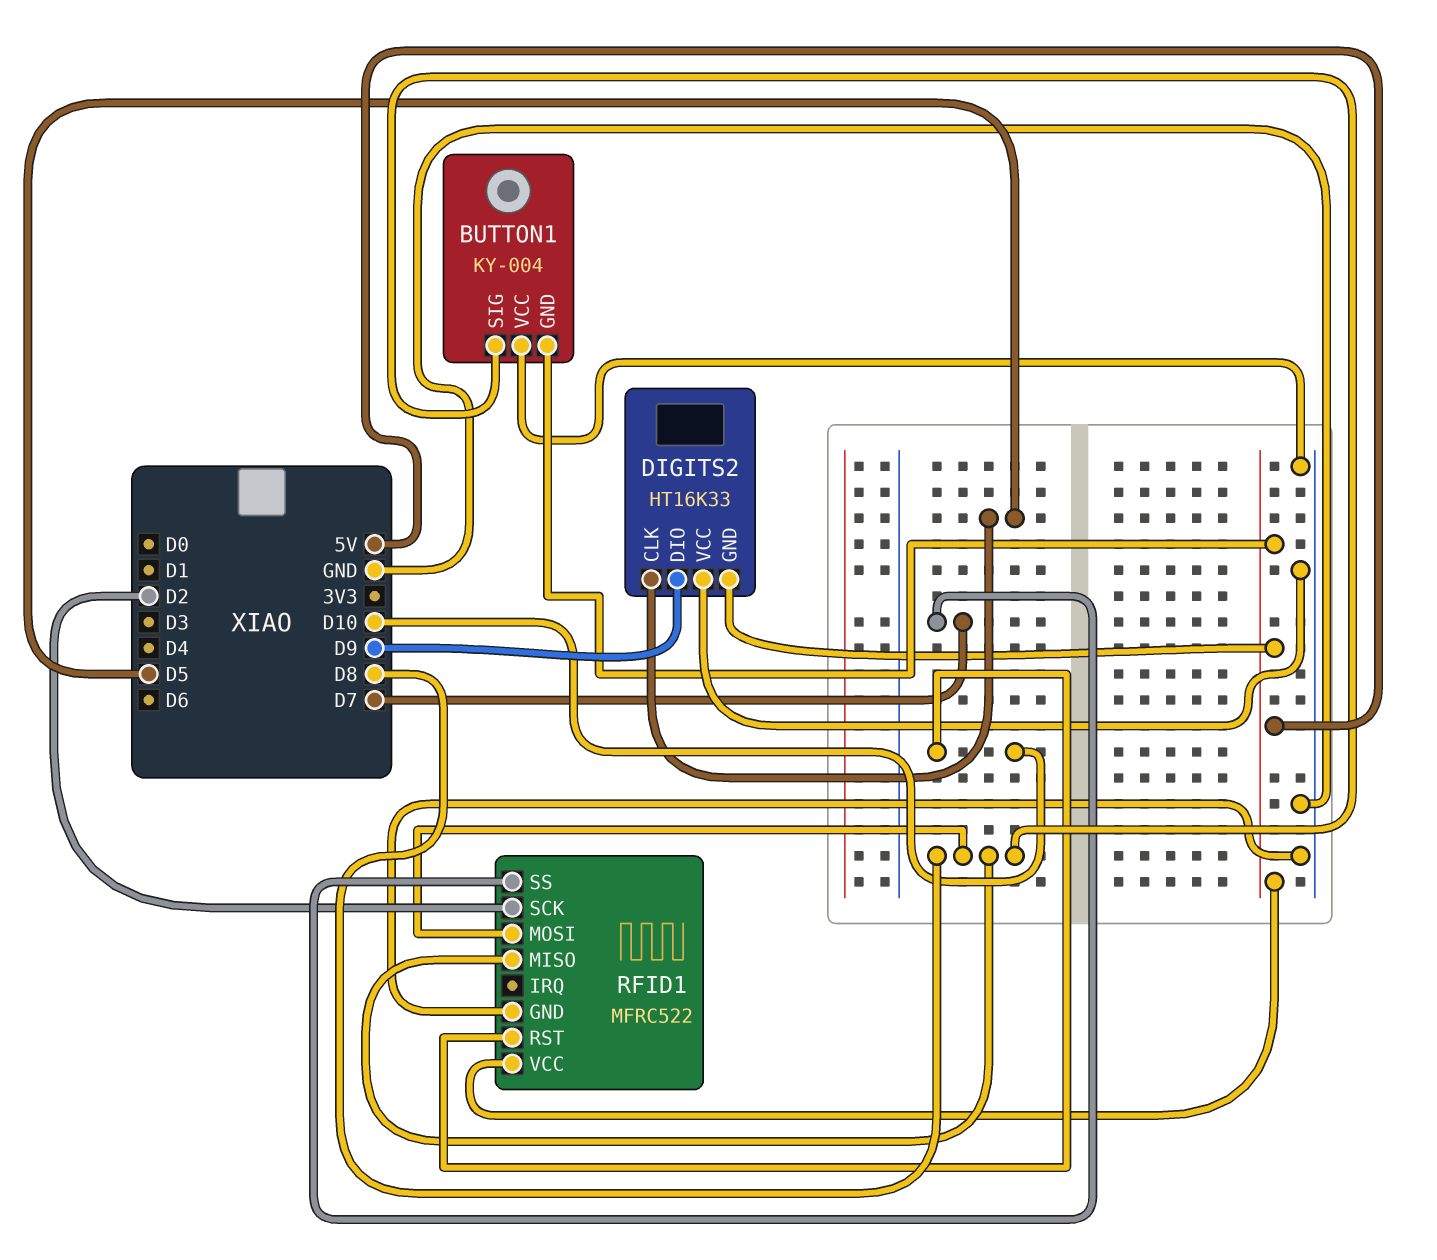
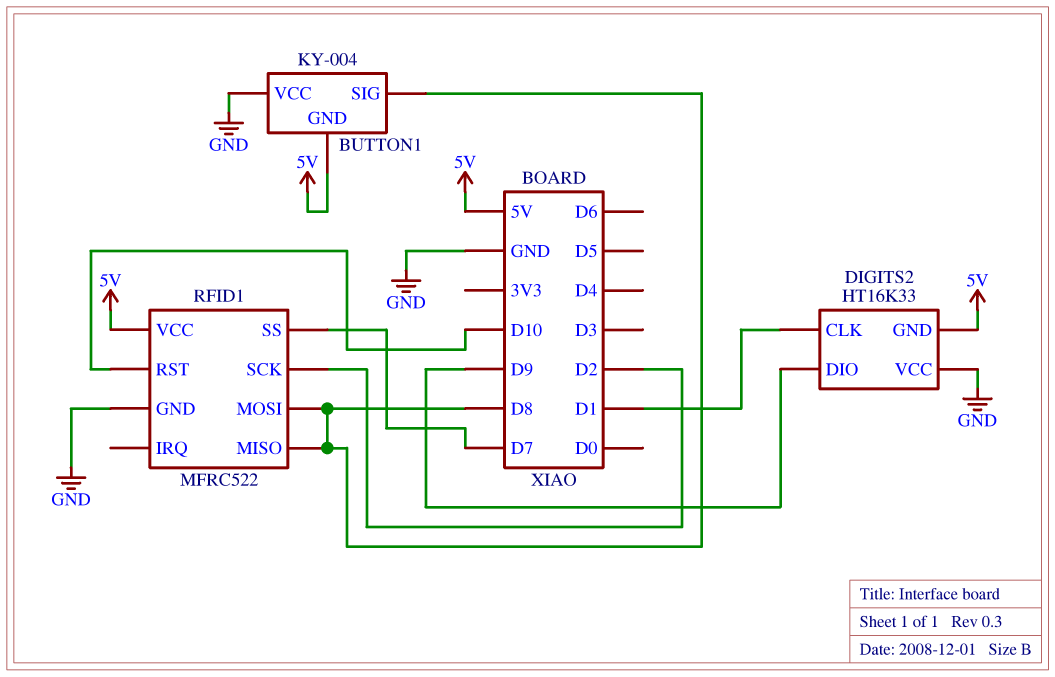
DIGITS2 pin CLK: D5 -> D1

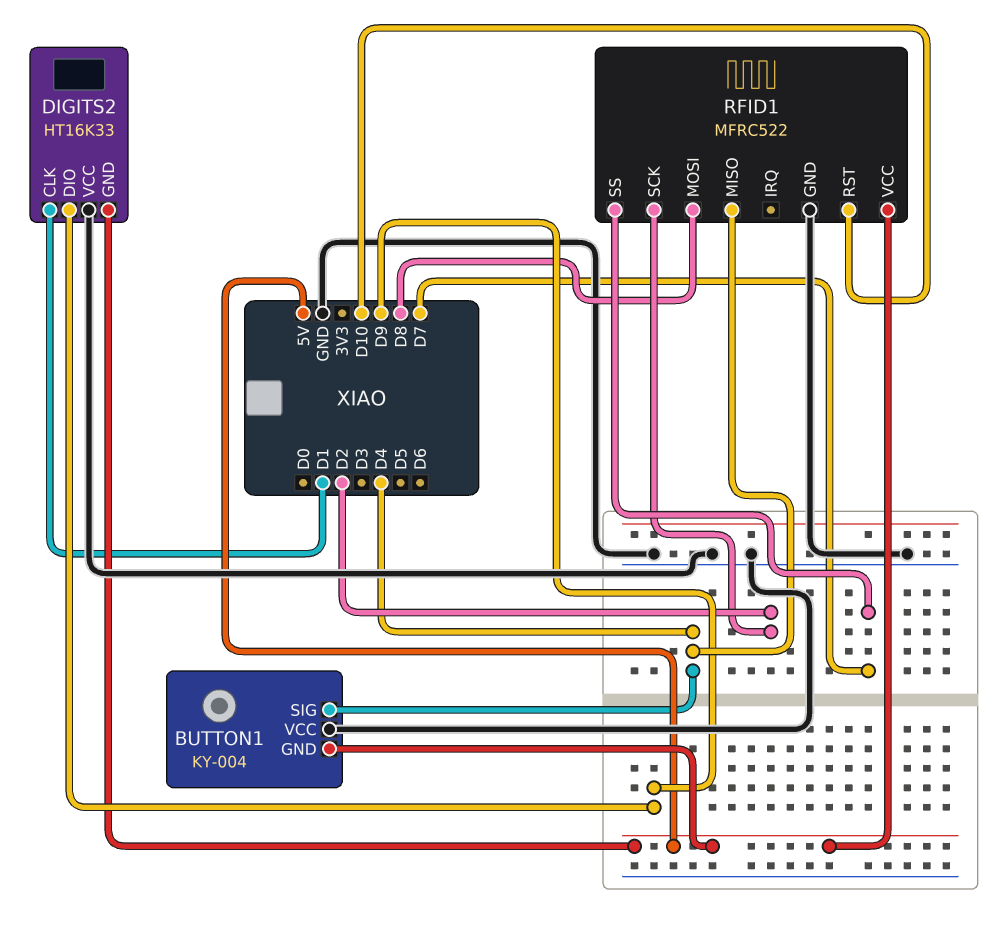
BUTTON1 pin SIG: D8 -> D4
RFID1 pin MISO: D8 -> D4

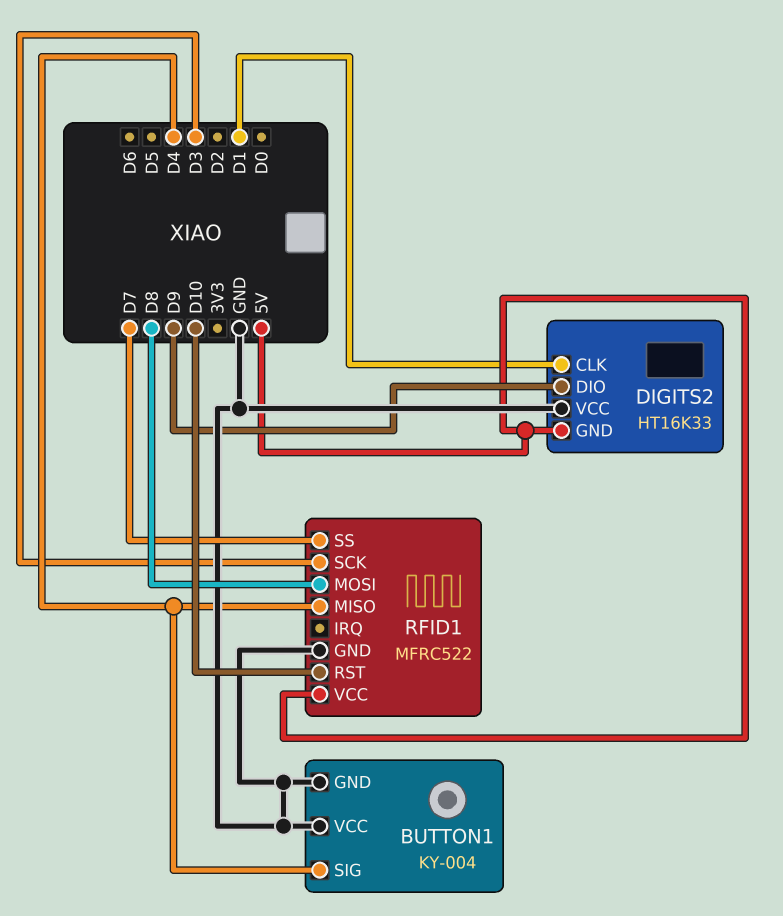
BUTTON1 pin GND: 5V -> GND
RFID1 pin SCK: D2 -> D3

